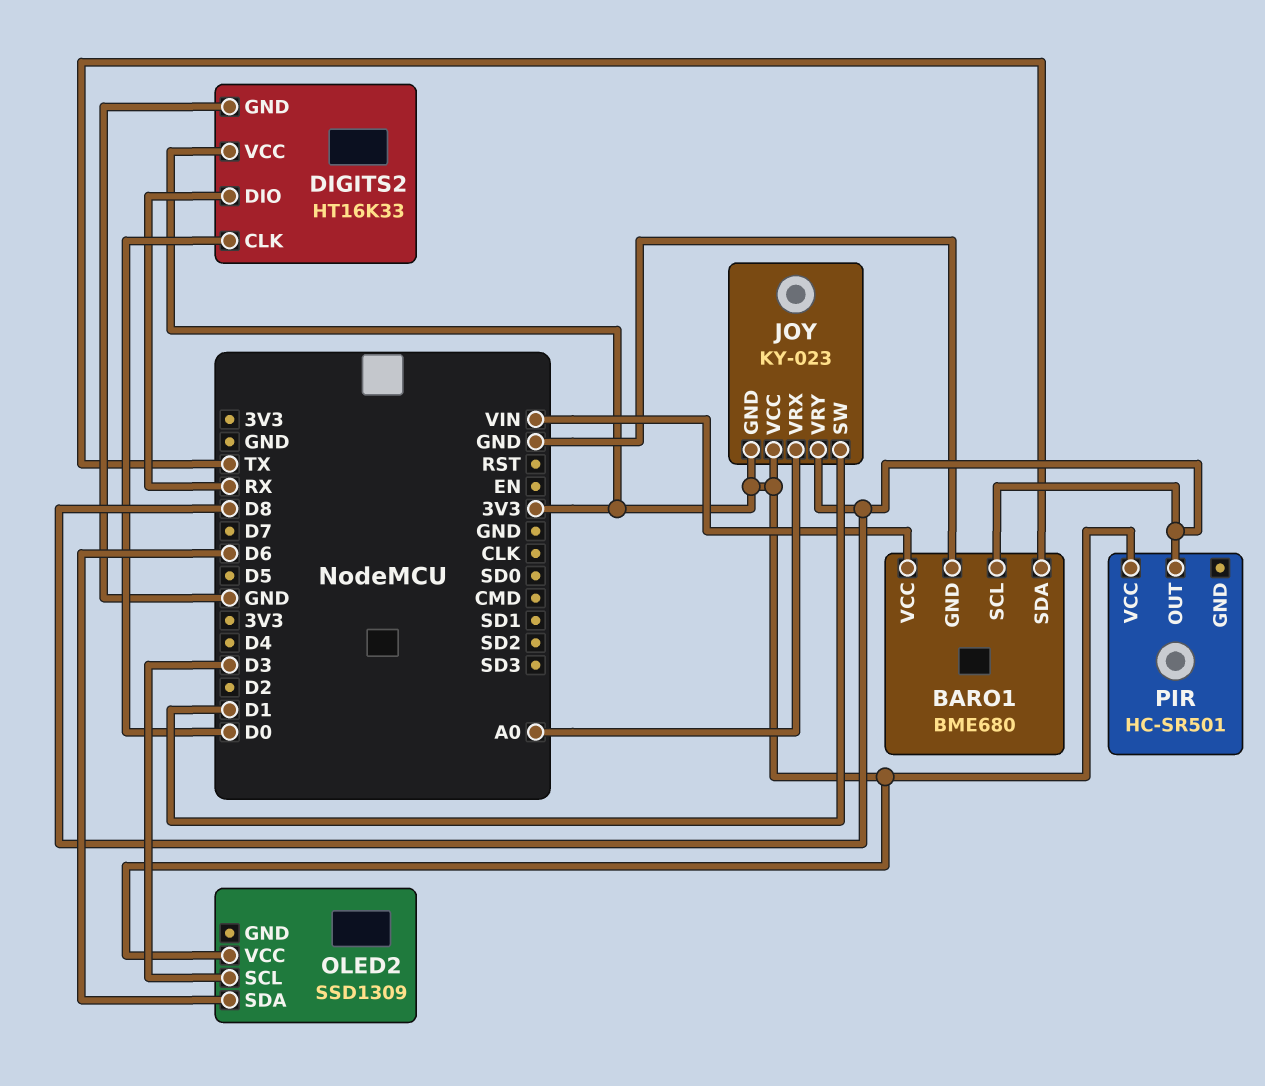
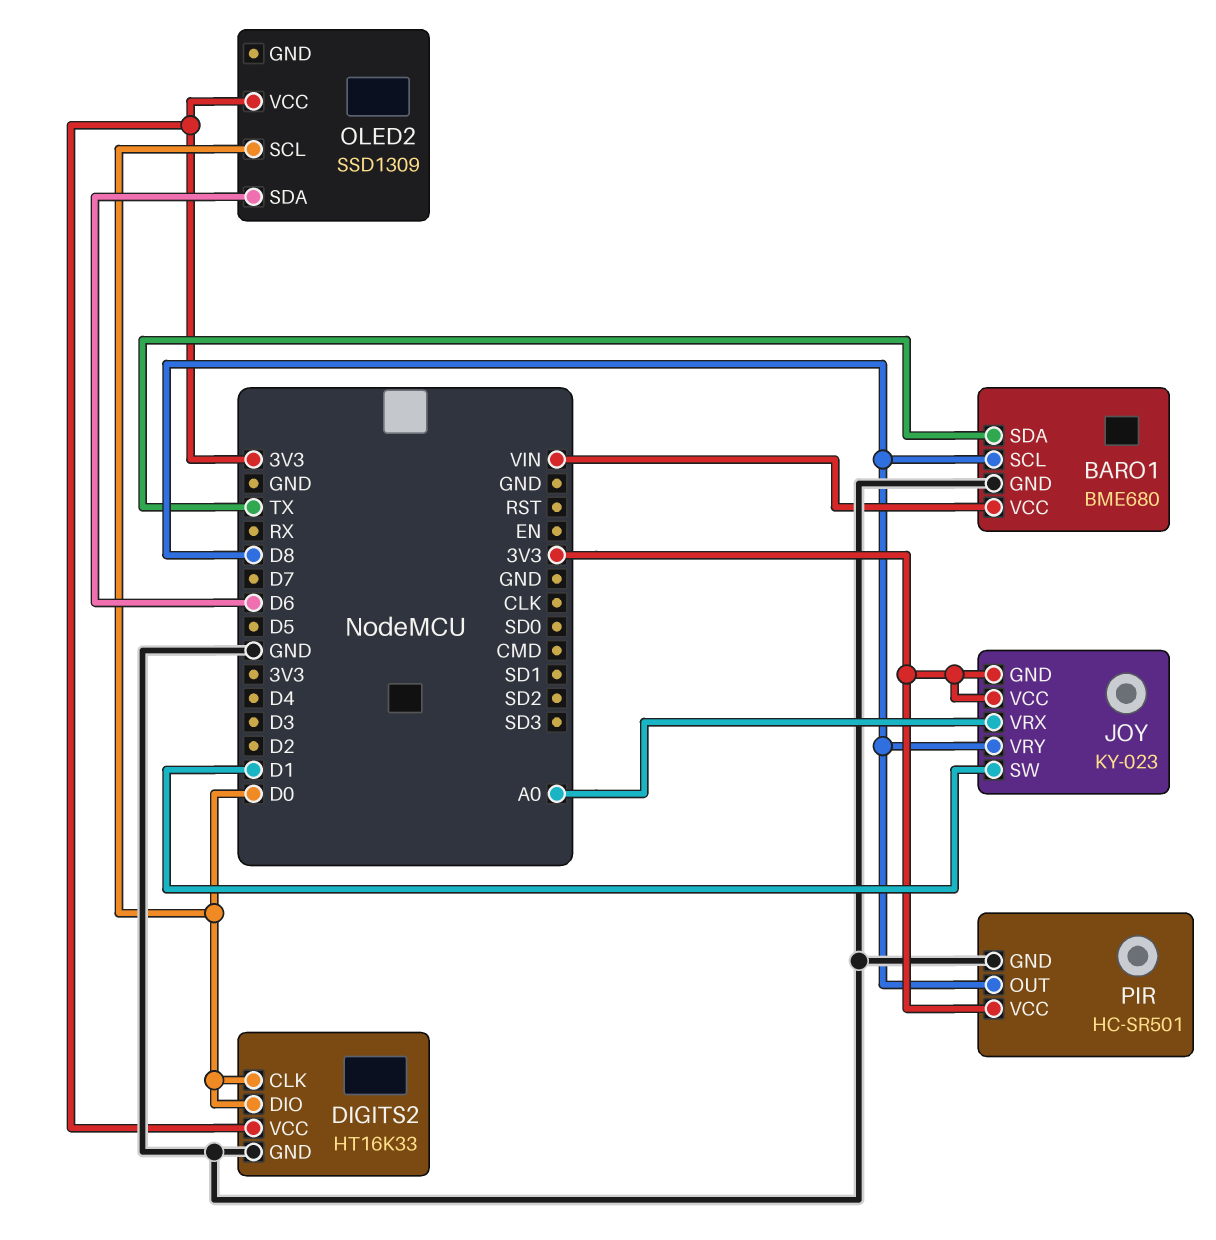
DIGITS2 pin DIO: RX -> D0
OLED2 pin SCL: D3 -> D0
PIR pin GND: none -> GND

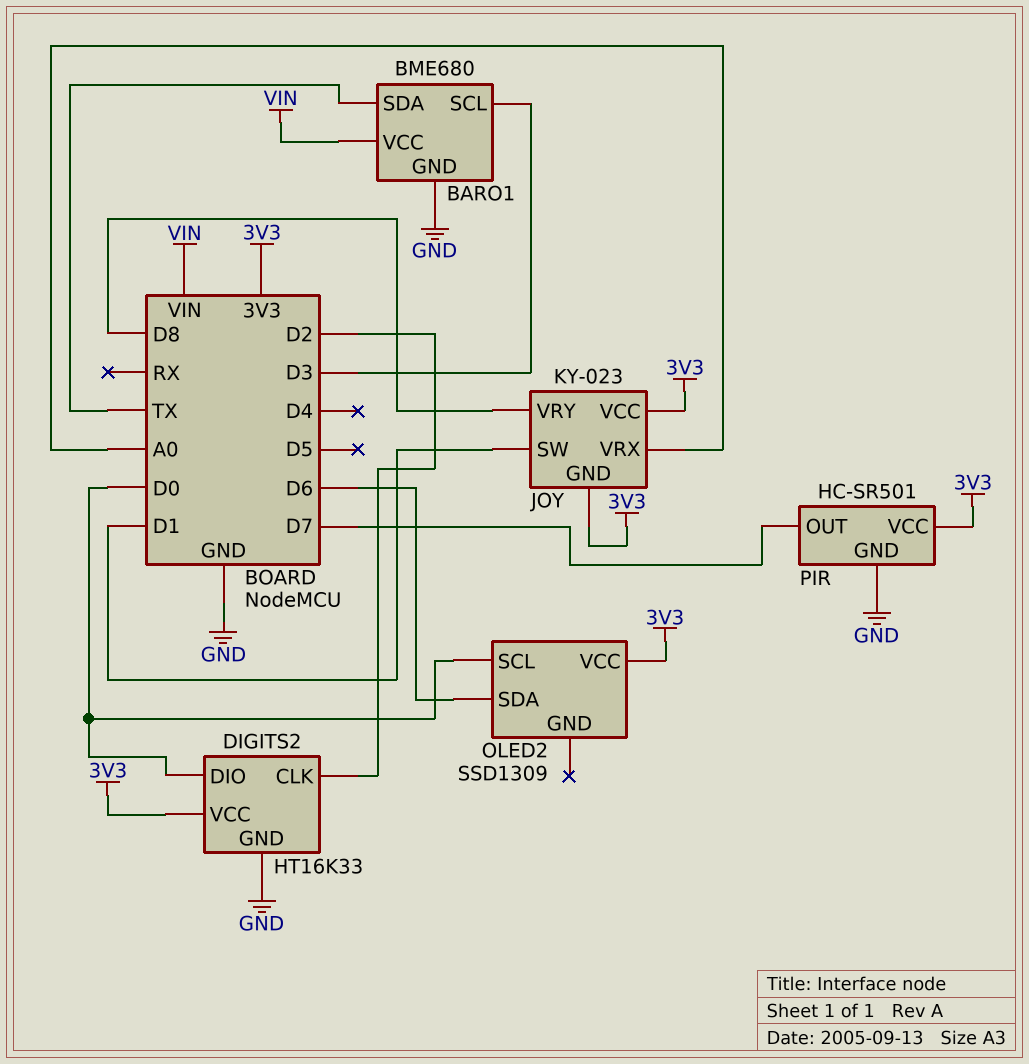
BARO1 pin SCL: D8 -> D3
DIGITS2 pin CLK: D0 -> D2
PIR pin OUT: D8 -> D7

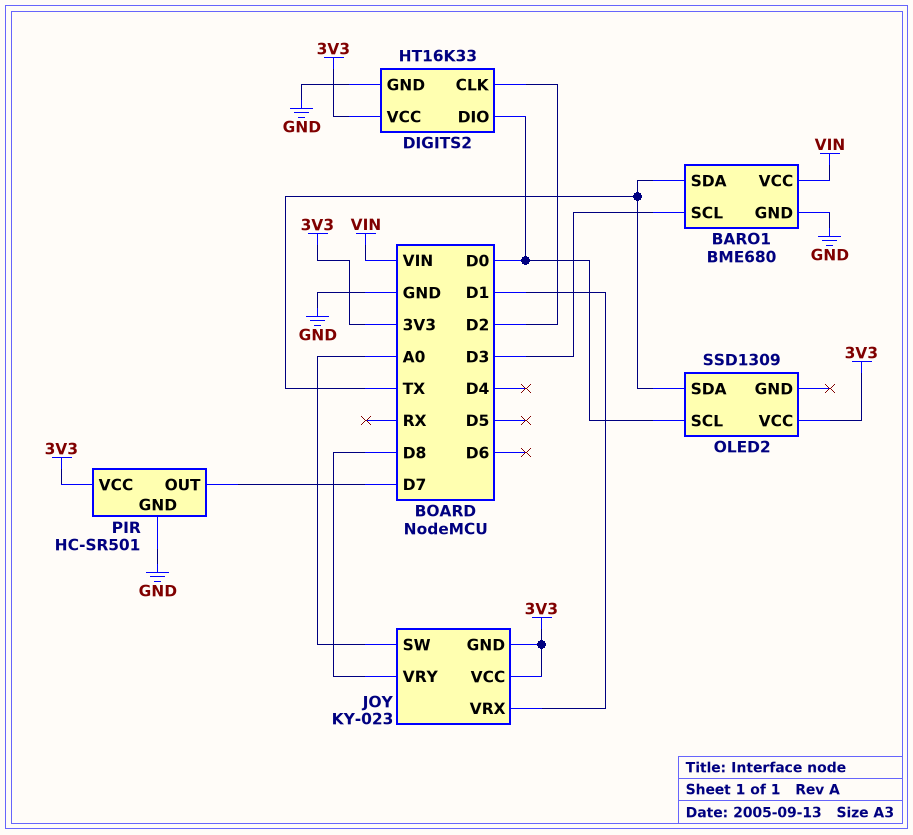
JOY pin SW: D1 -> A0
JOY pin VRX: A0 -> D1
OLED2 pin SDA: D6 -> TX

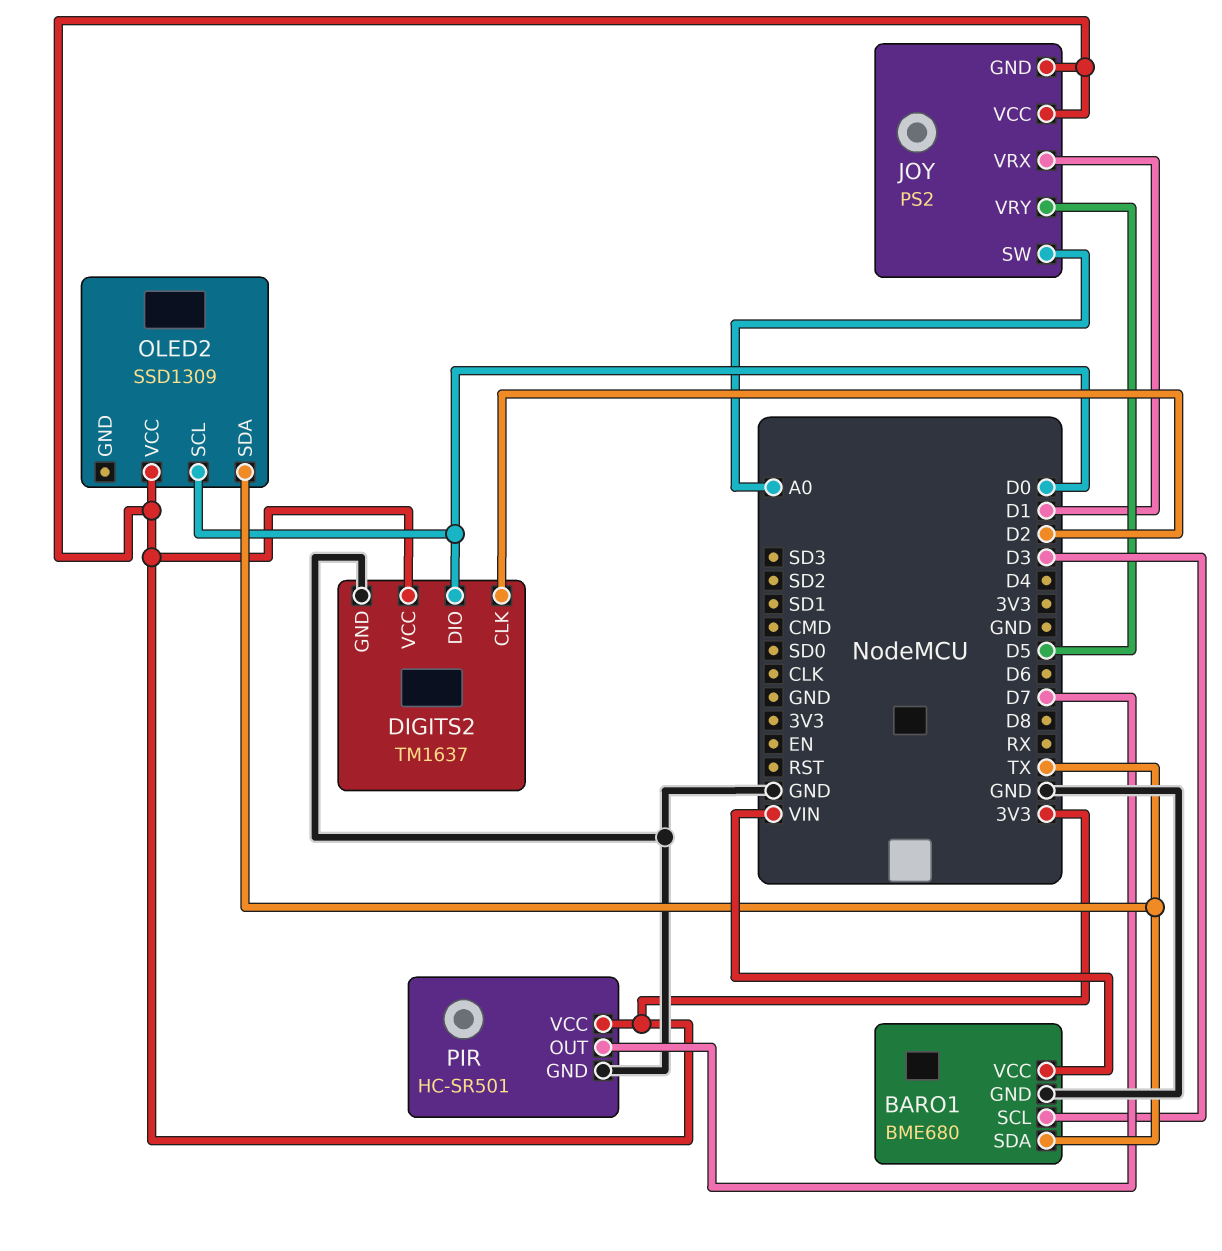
DIGITS2: HT16K33 -> TM1637
JOY: KY-023 -> PS2
JOY pin VRY: D8 -> D5

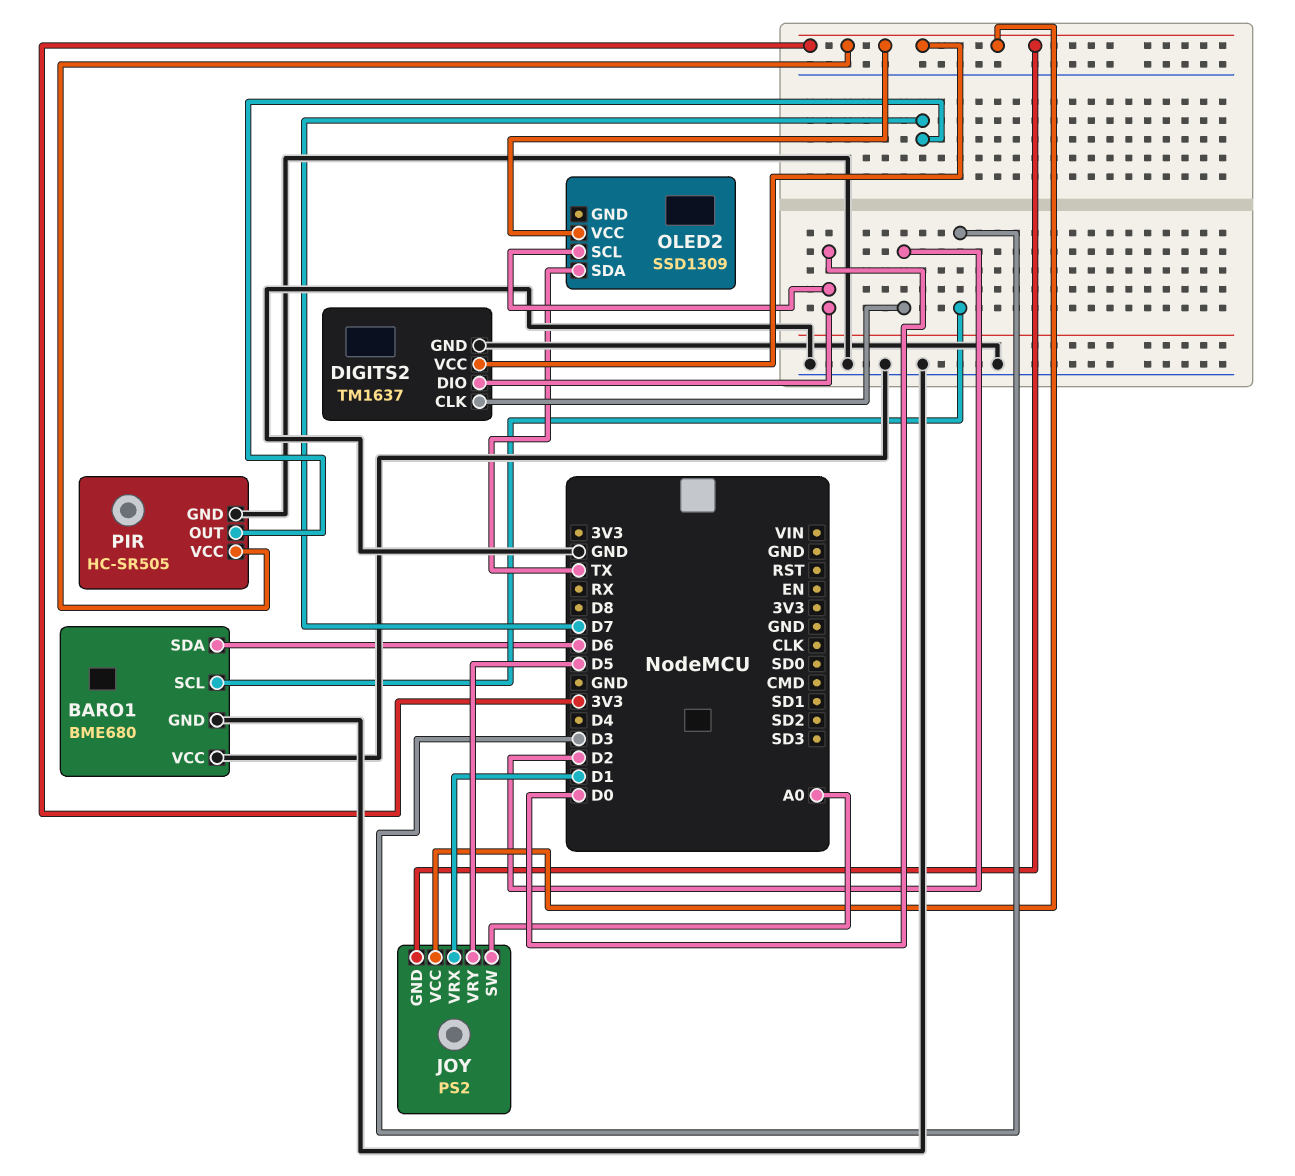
BARO1 pin SDA: TX -> D6
BARO1 pin VCC: VIN -> GND
PIR: HC-SR501 -> HC-SR505

